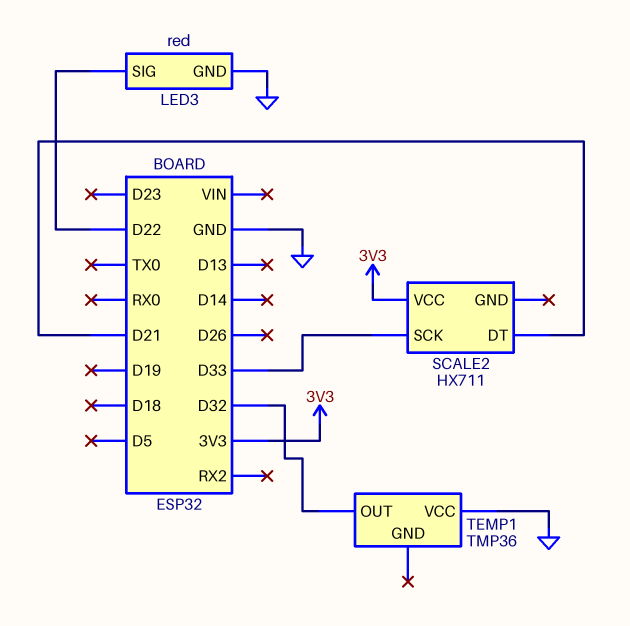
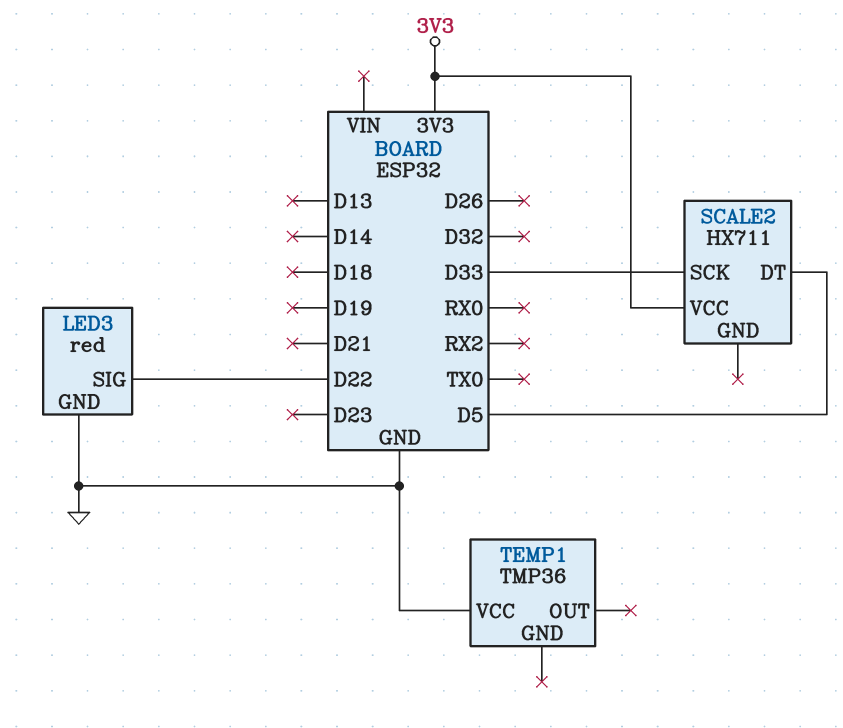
SCALE2 pin DT: D21 -> D5
TEMP1 pin OUT: D32 -> none

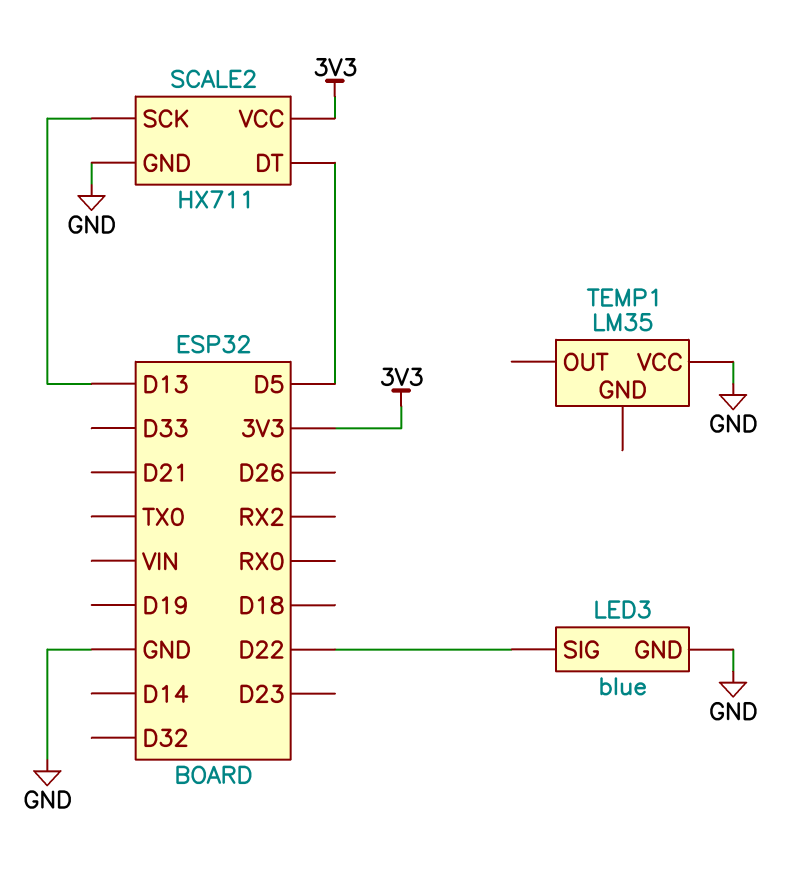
LED3: red -> blue
SCALE2 pin GND: none -> GND
SCALE2 pin SCK: D33 -> D13
TEMP1: TMP36 -> LM35

